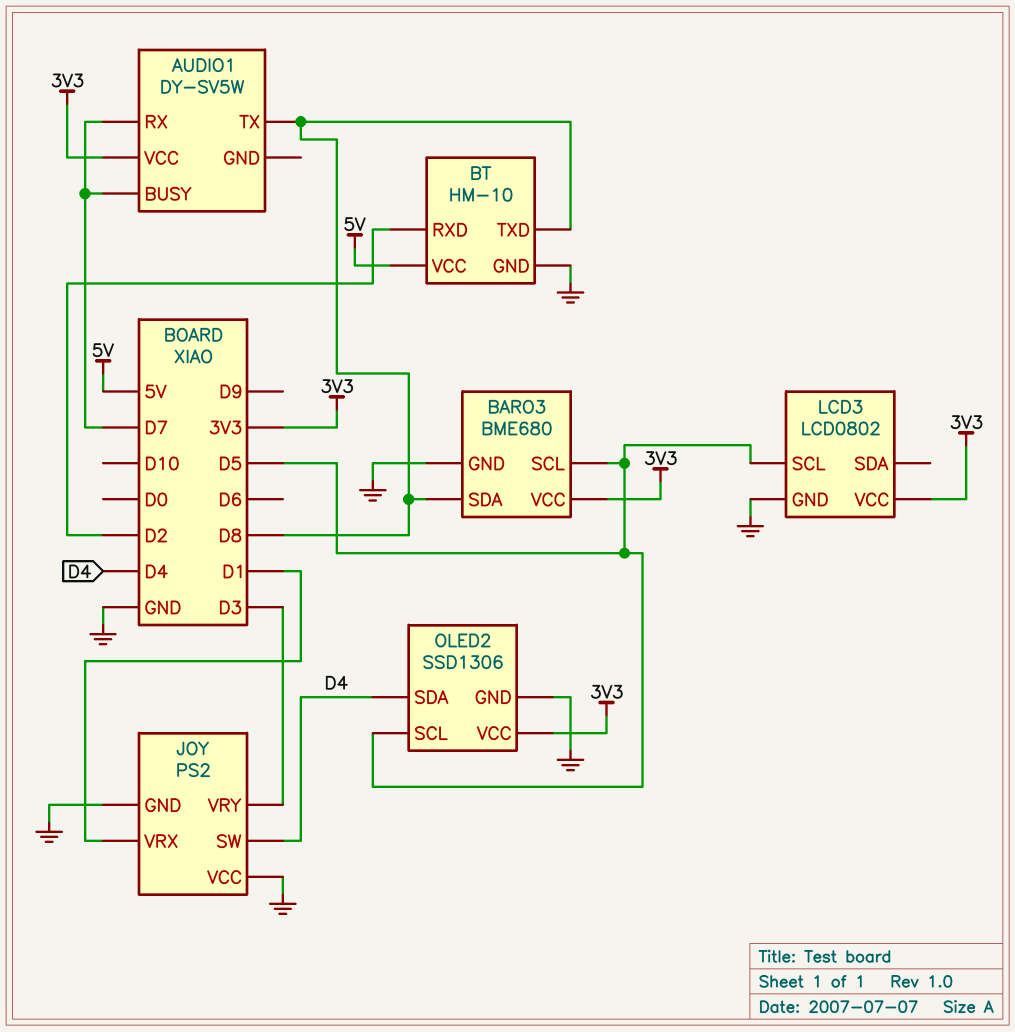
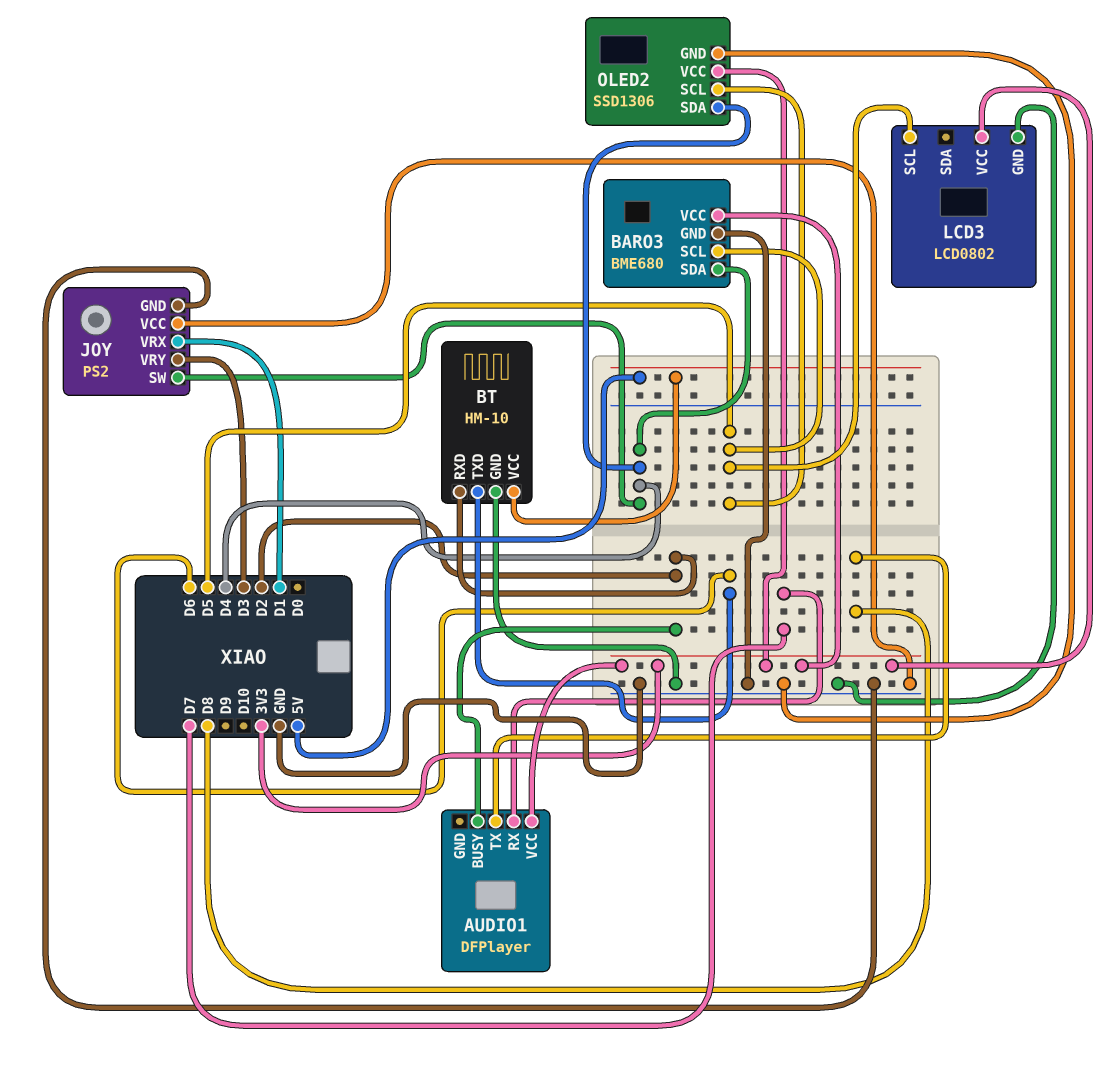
AUDIO1: DY-SV5W -> DFPlayer
AUDIO1 pin BUSY: D7 -> D2
BARO3 pin SDA: D8 -> D4
BT pin TXD: D8 -> D6

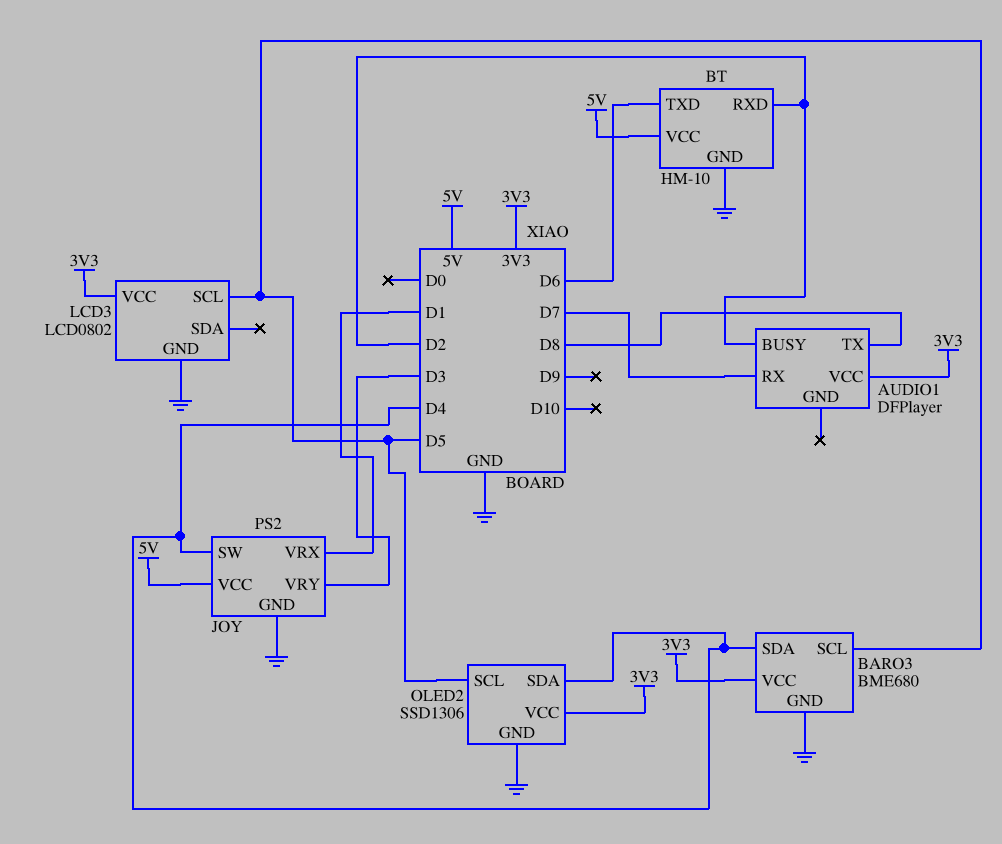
JOY pin VCC: GND -> 5V

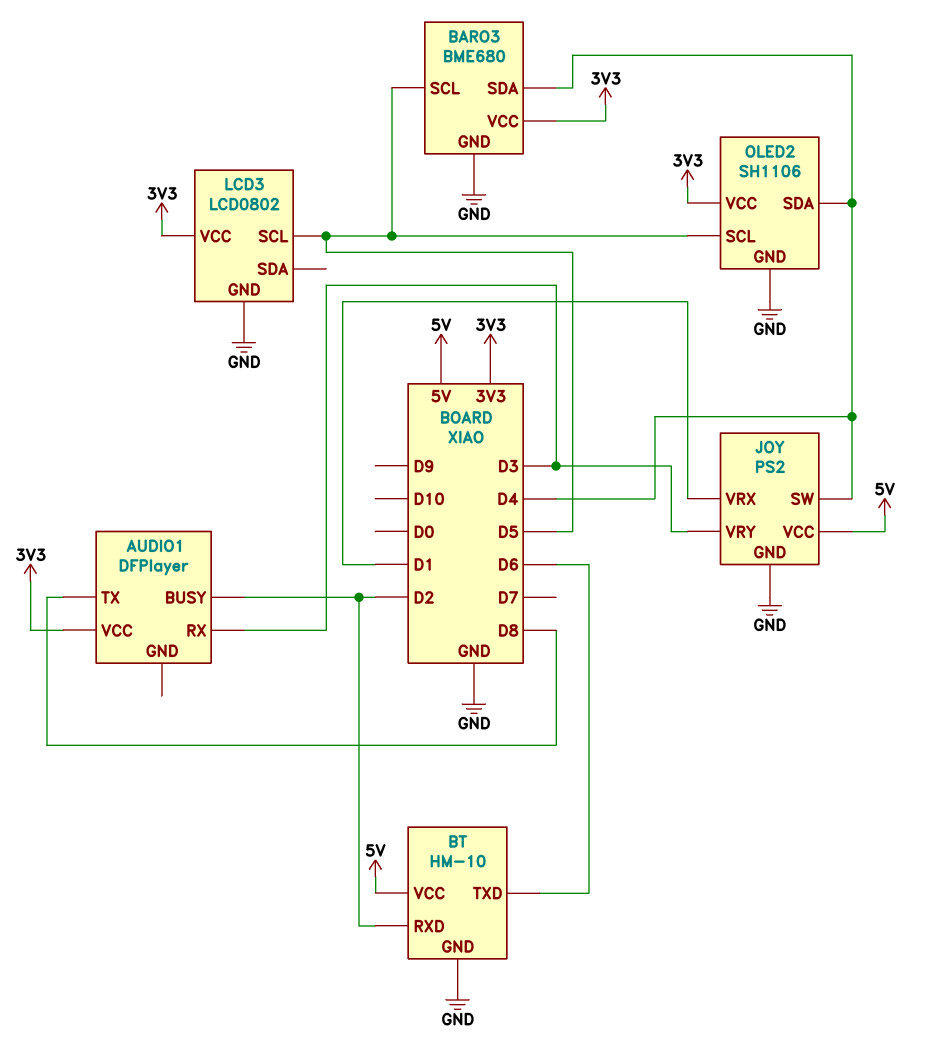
AUDIO1 pin RX: D7 -> D3
OLED2: SSD1306 -> SH1106

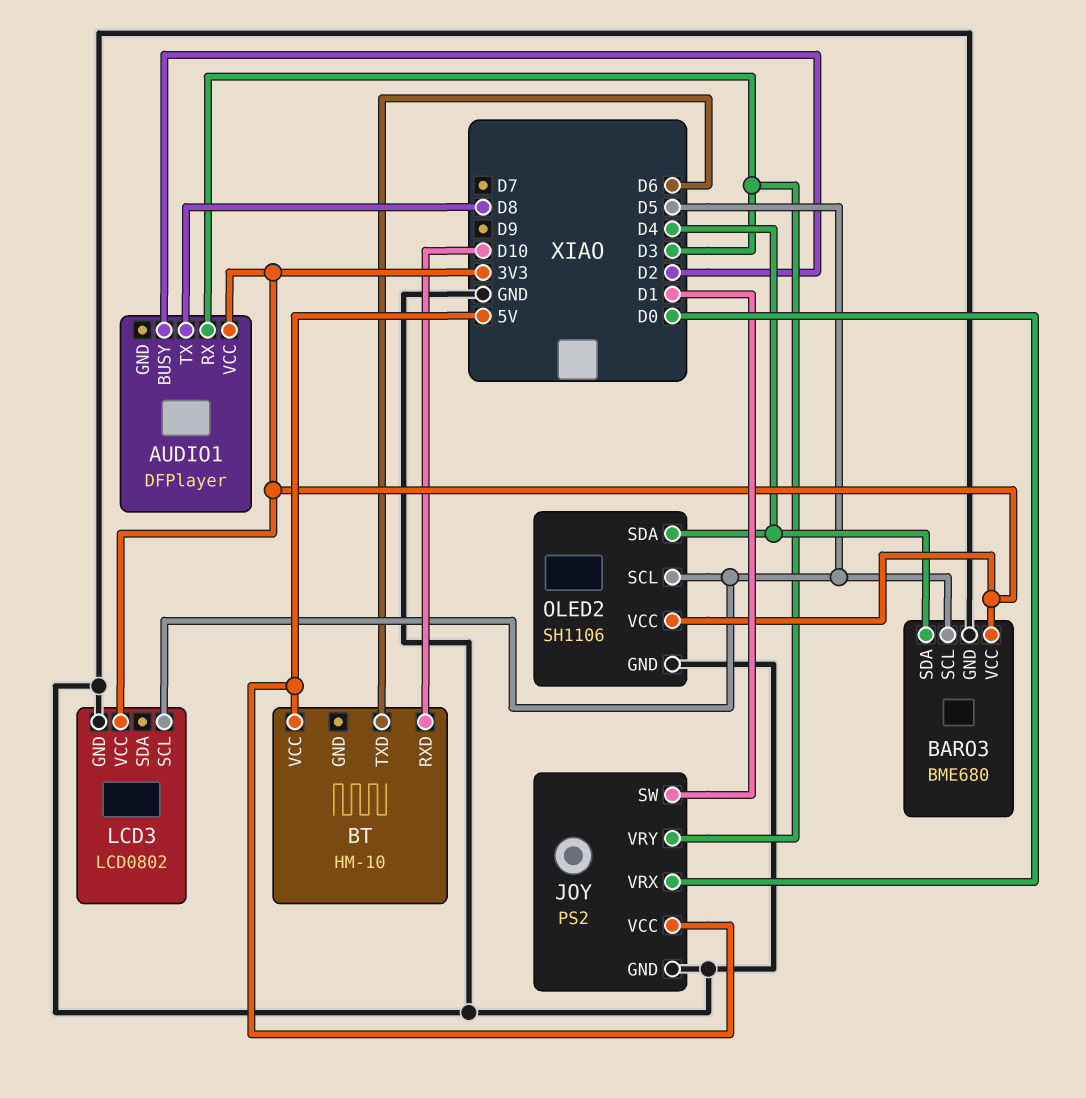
BT pin GND: GND -> none
BT pin RXD: D2 -> D10
JOY pin SW: D4 -> D1
JOY pin VRX: D1 -> D0

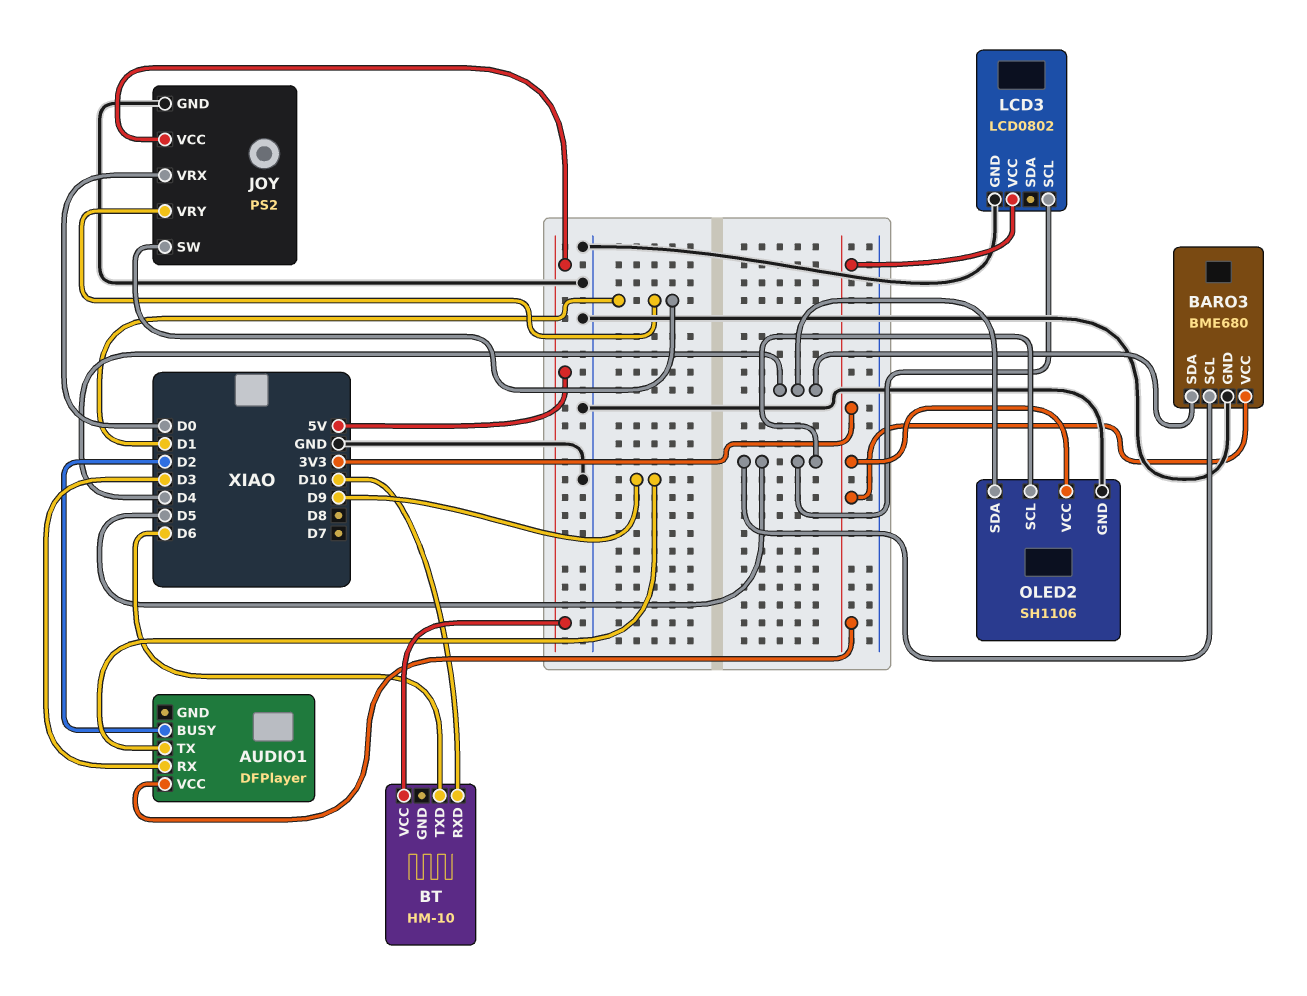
AUDIO1 pin TX: D8 -> D9
JOY pin VRY: D3 -> D1

